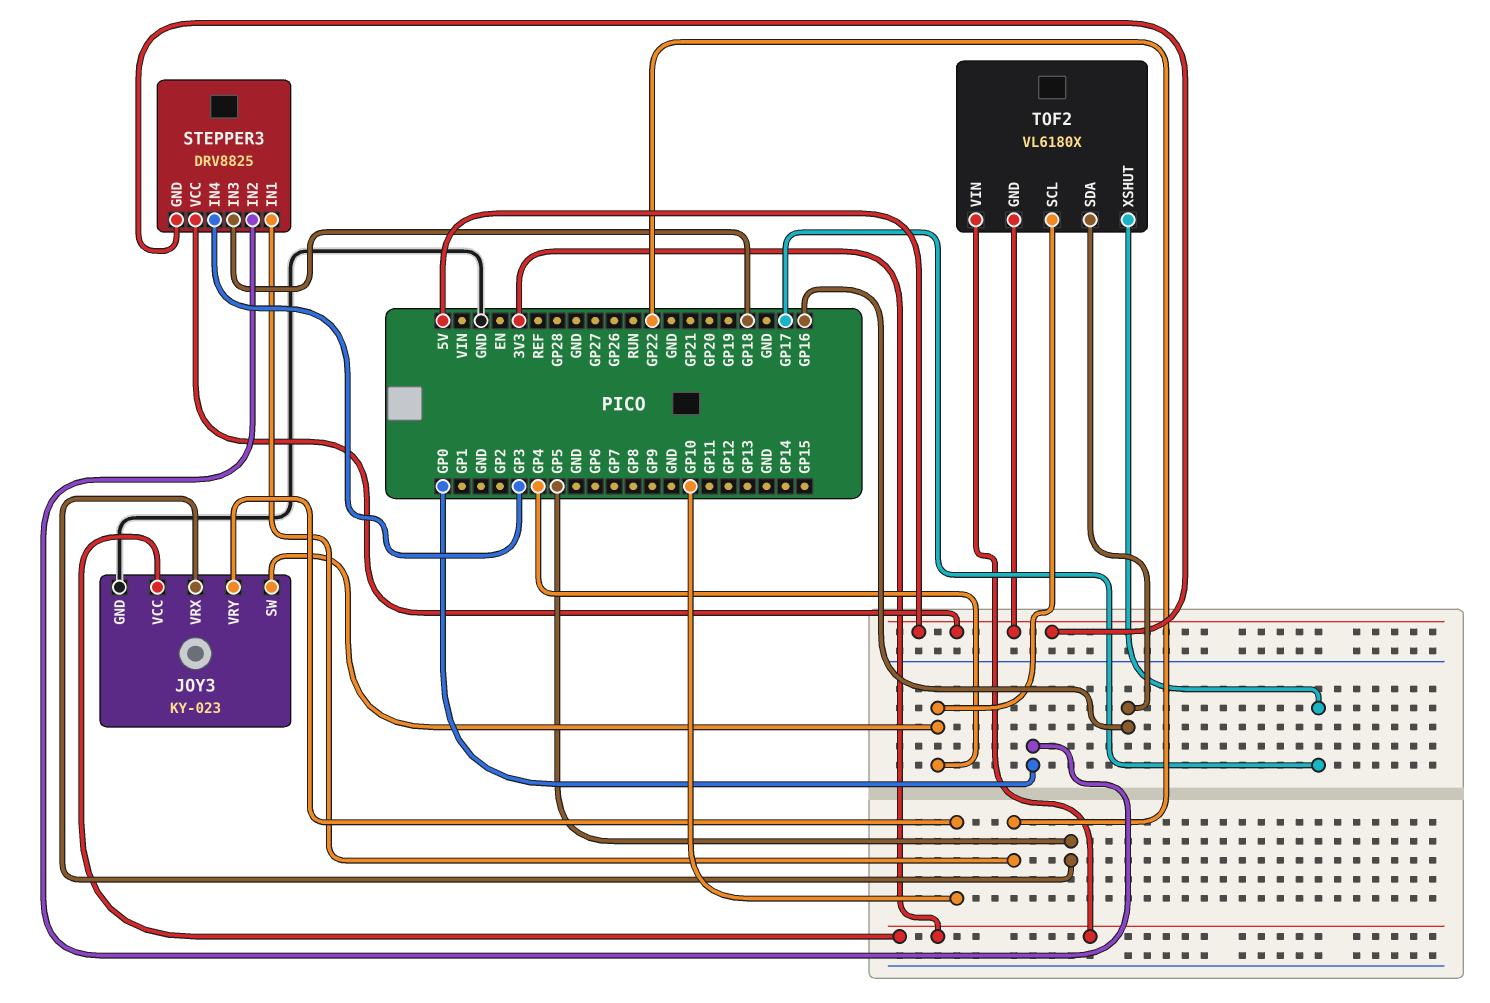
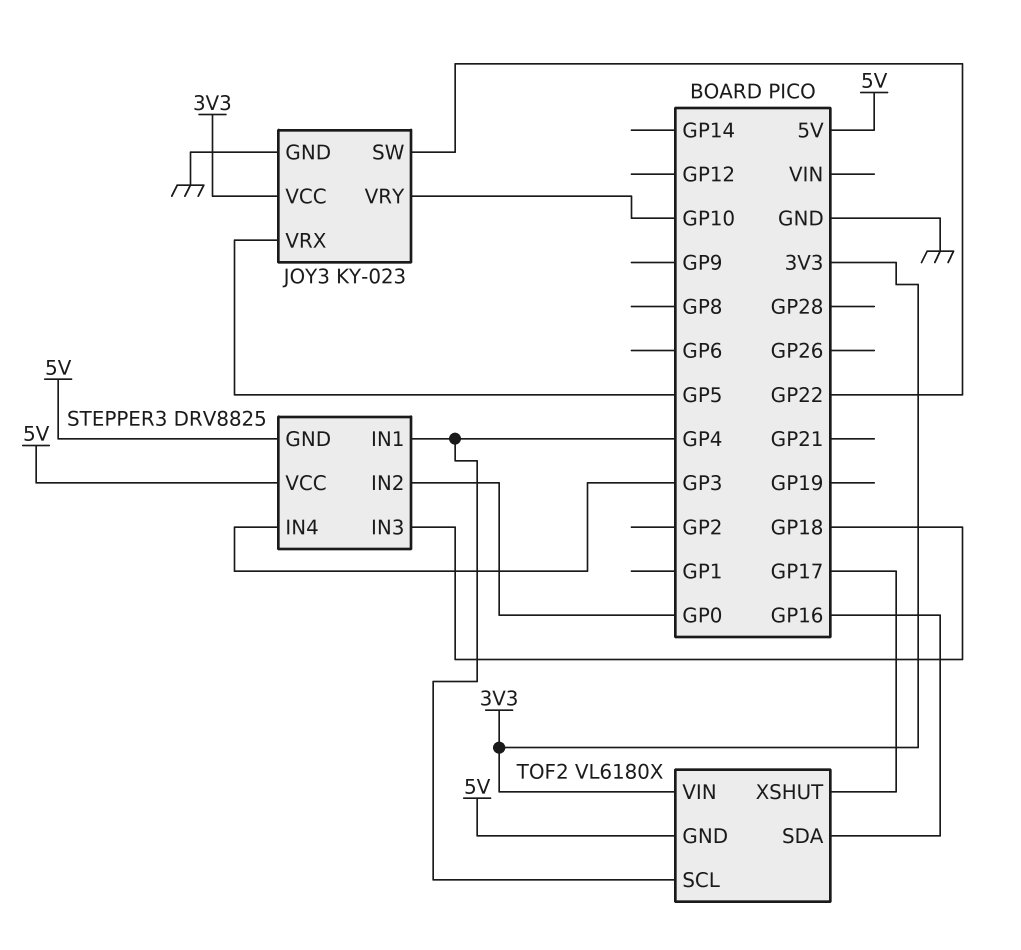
JOY3 pin SW: GP4 -> GP22
STEPPER3 pin IN1: GP22 -> GP4

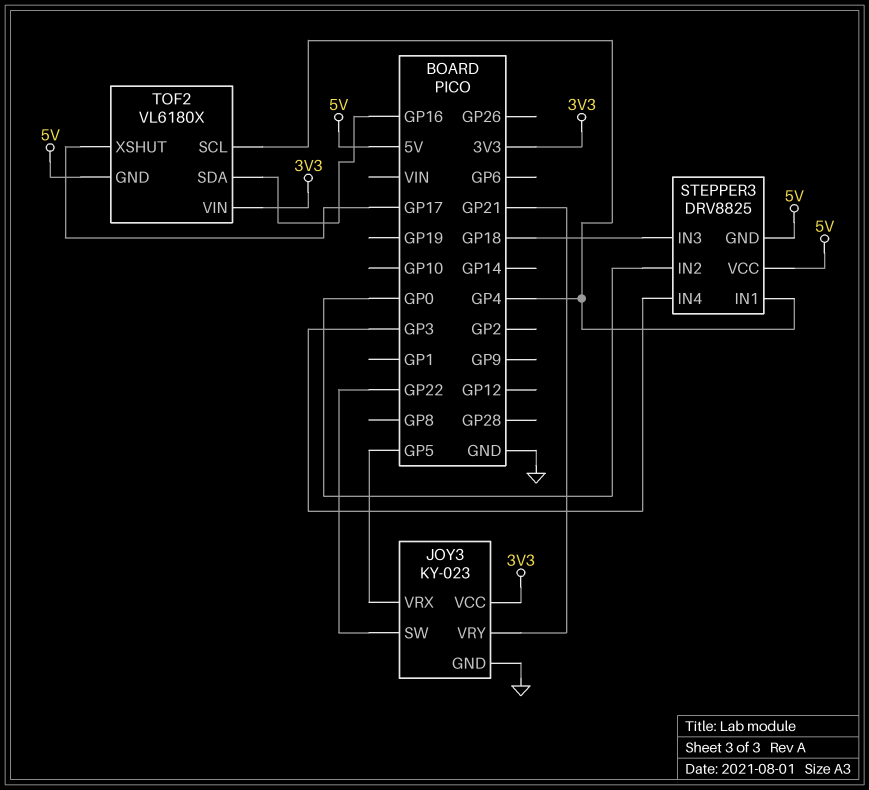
JOY3 pin VRY: GP10 -> GP21

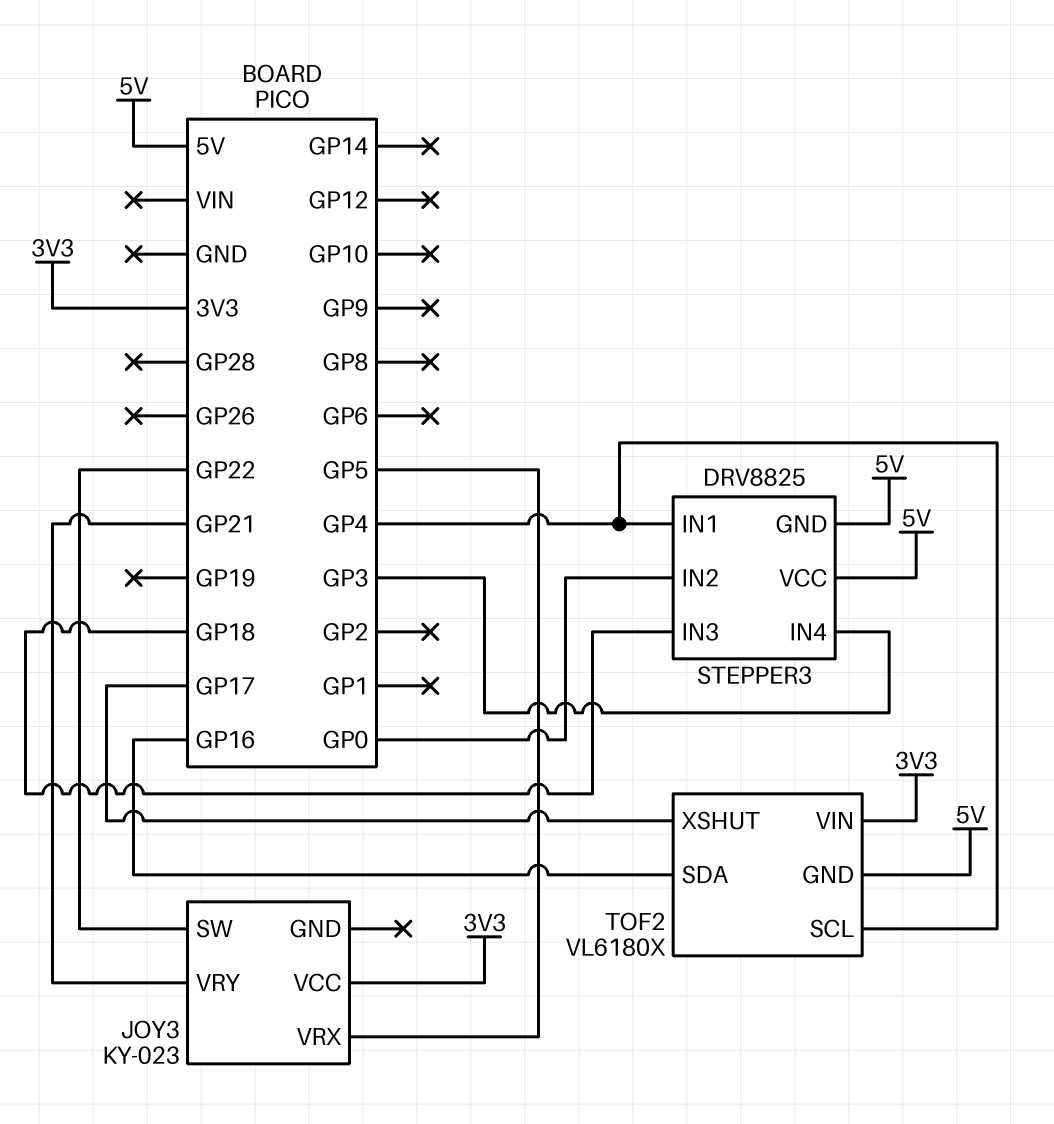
JOY3 pin GND: GND -> none

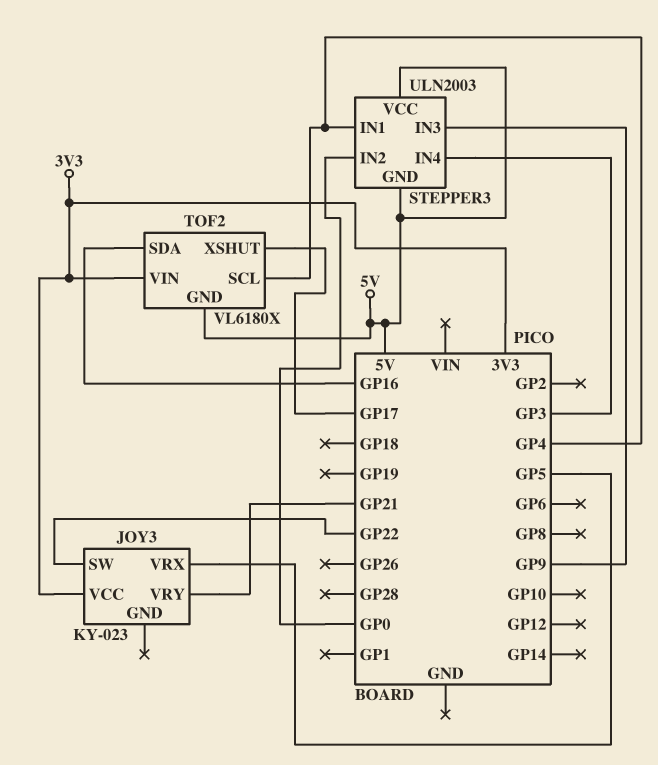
STEPPER3: DRV8825 -> ULN2003
STEPPER3 pin IN3: GP18 -> GP9

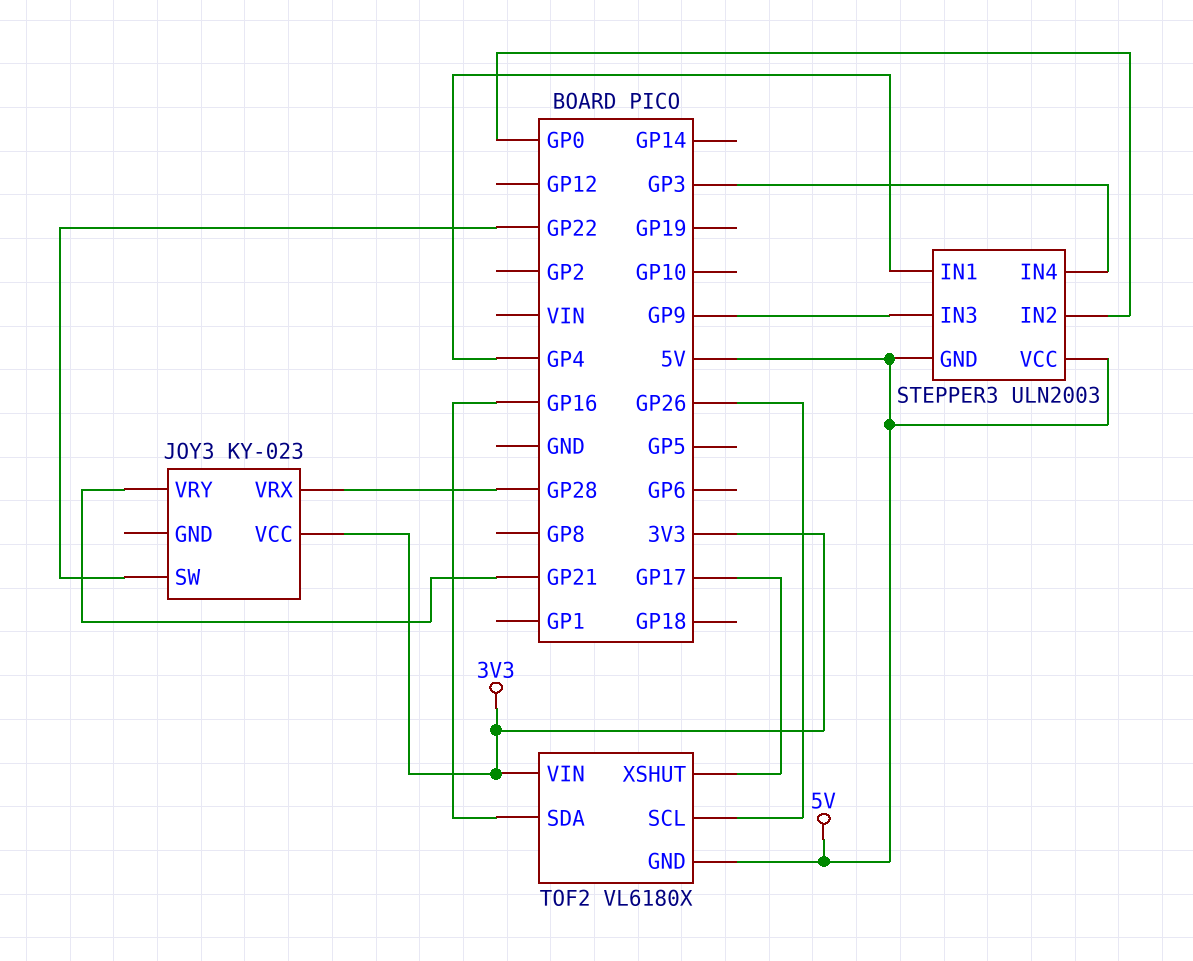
JOY3 pin VRX: GP5 -> GP28
TOF2 pin SCL: GP4 -> GP26

